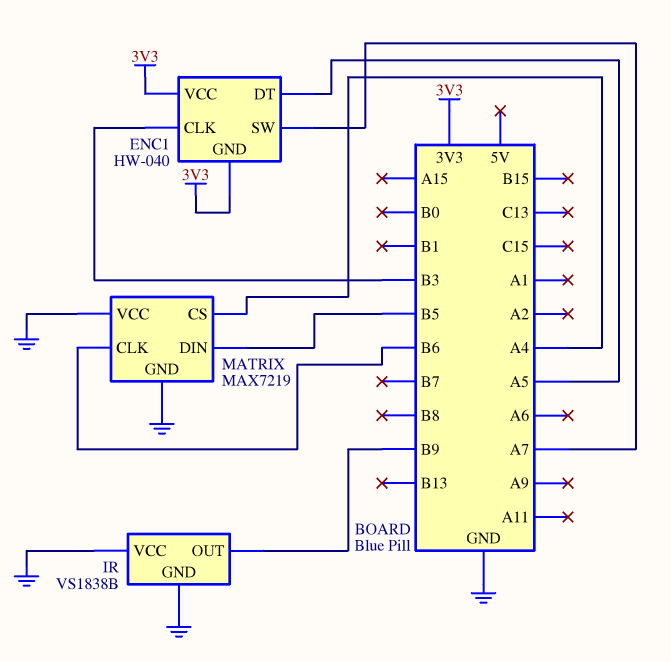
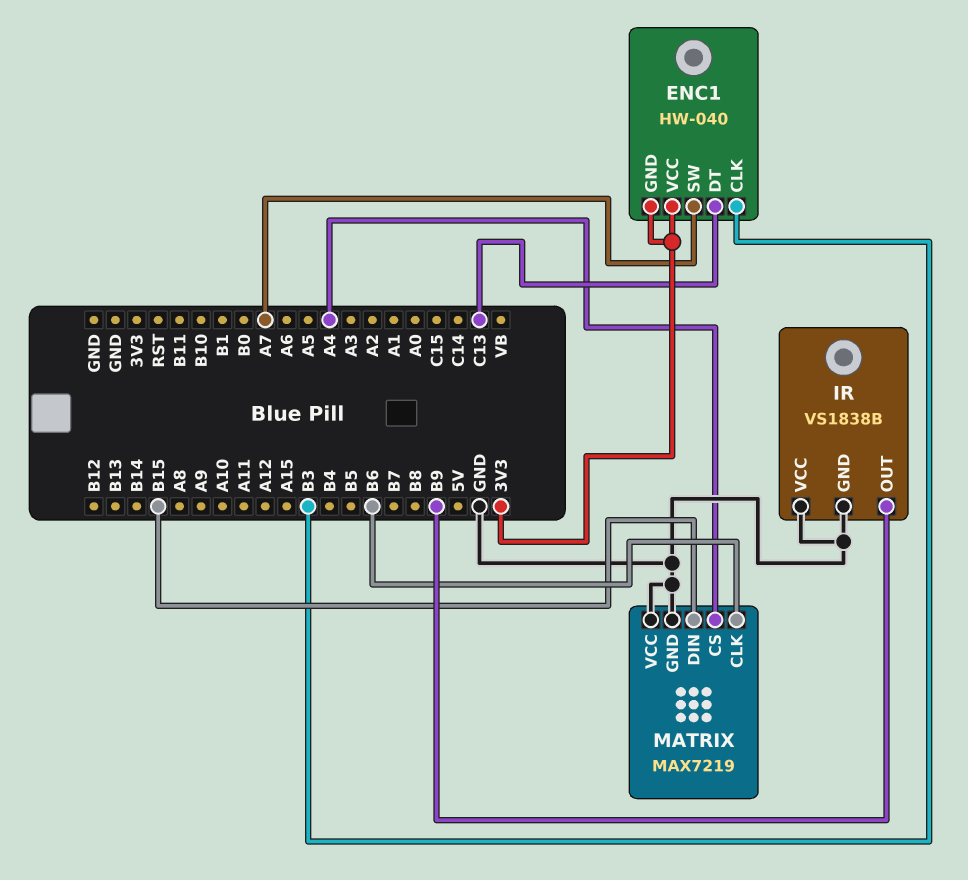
ENC1 pin DT: A5 -> C13
MATRIX pin DIN: B5 -> B15

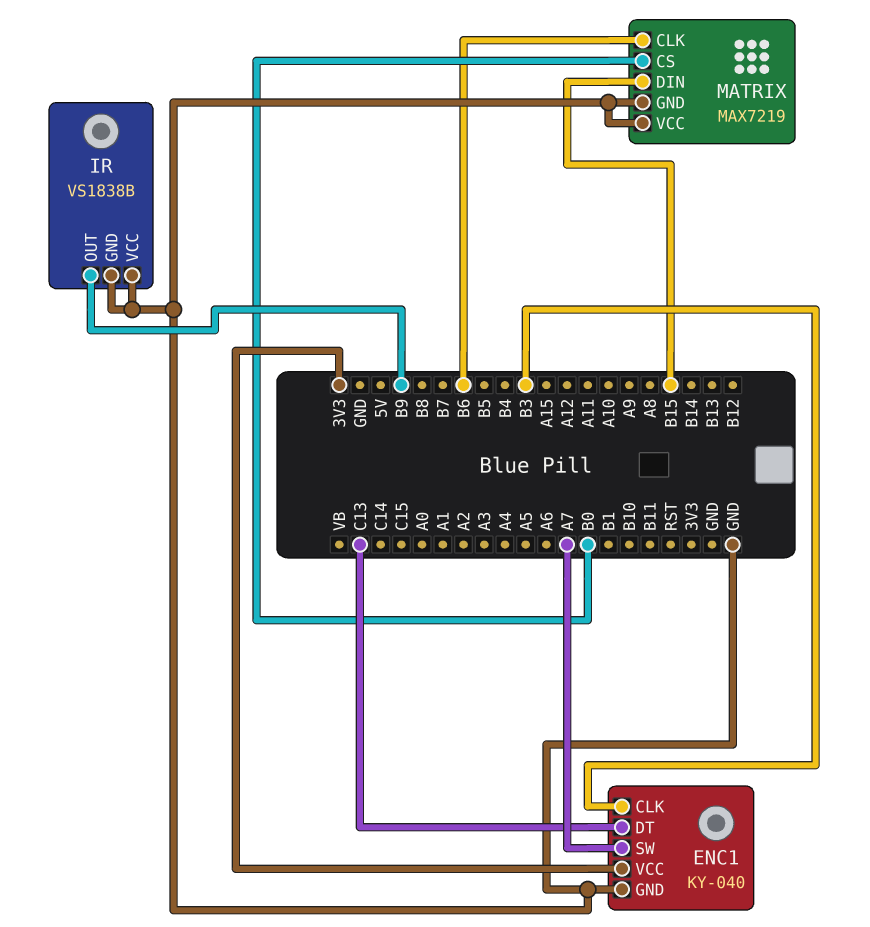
ENC1: HW-040 -> KY-040
ENC1 pin GND: 3V3 -> GND
MATRIX pin CS: A4 -> B0

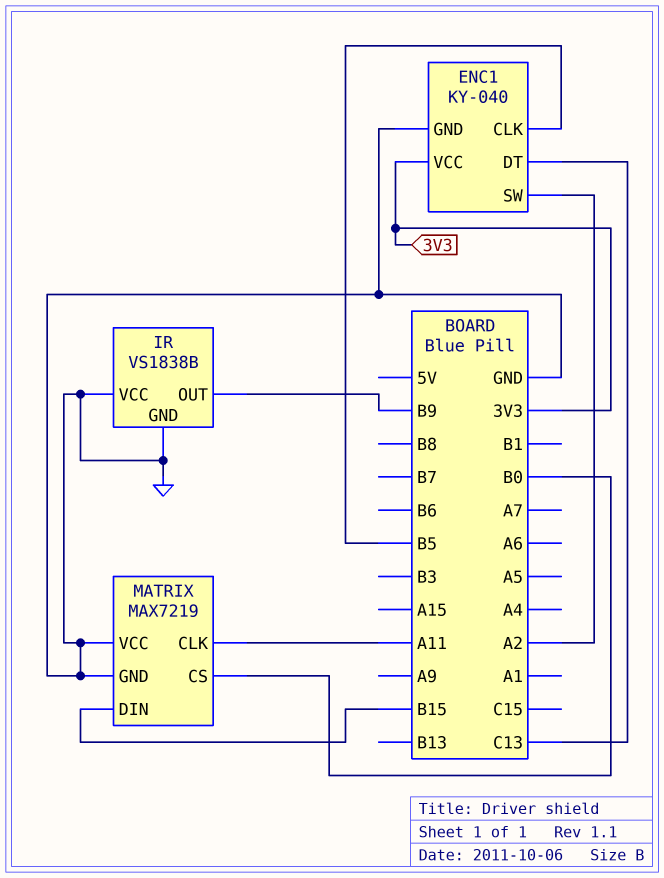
ENC1 pin CLK: B3 -> B5
ENC1 pin SW: A7 -> A2
MATRIX pin CLK: B6 -> A11

